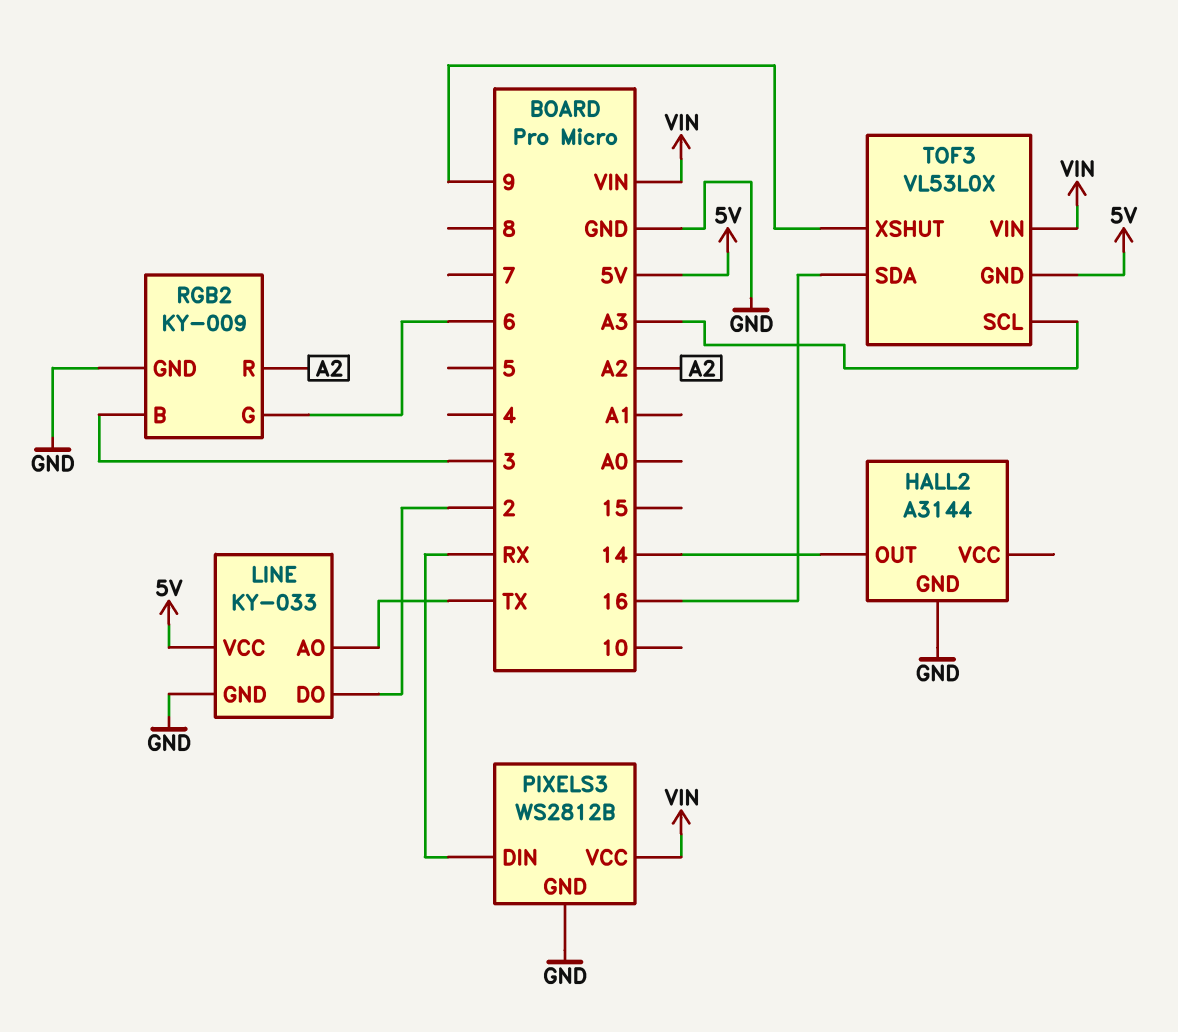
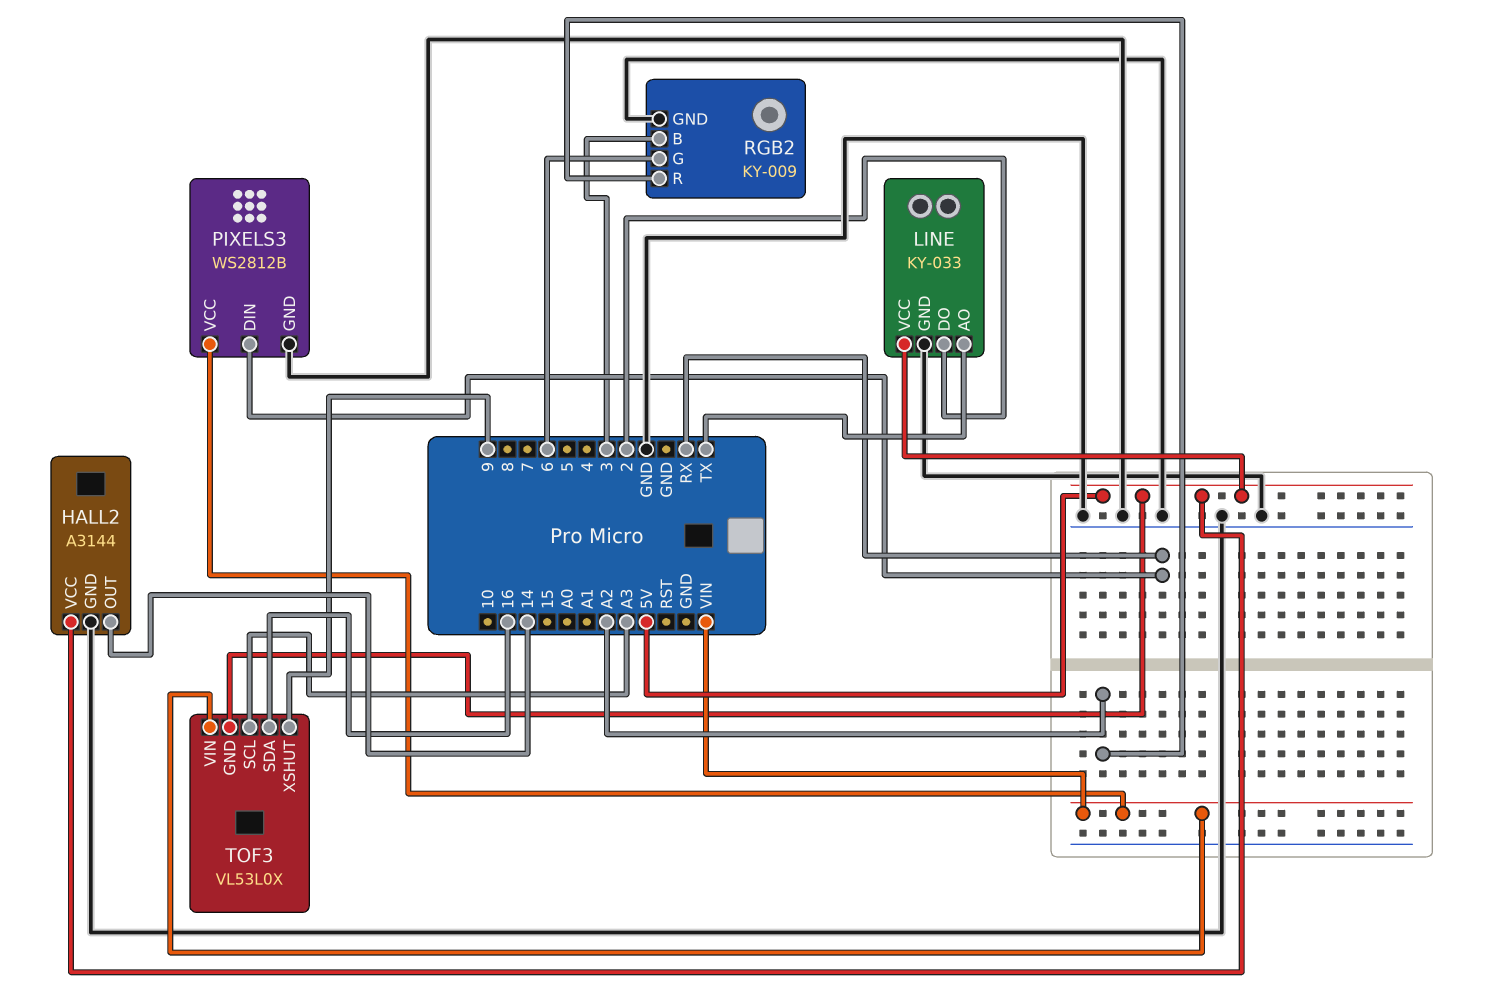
HALL2 pin VCC: none -> 5V

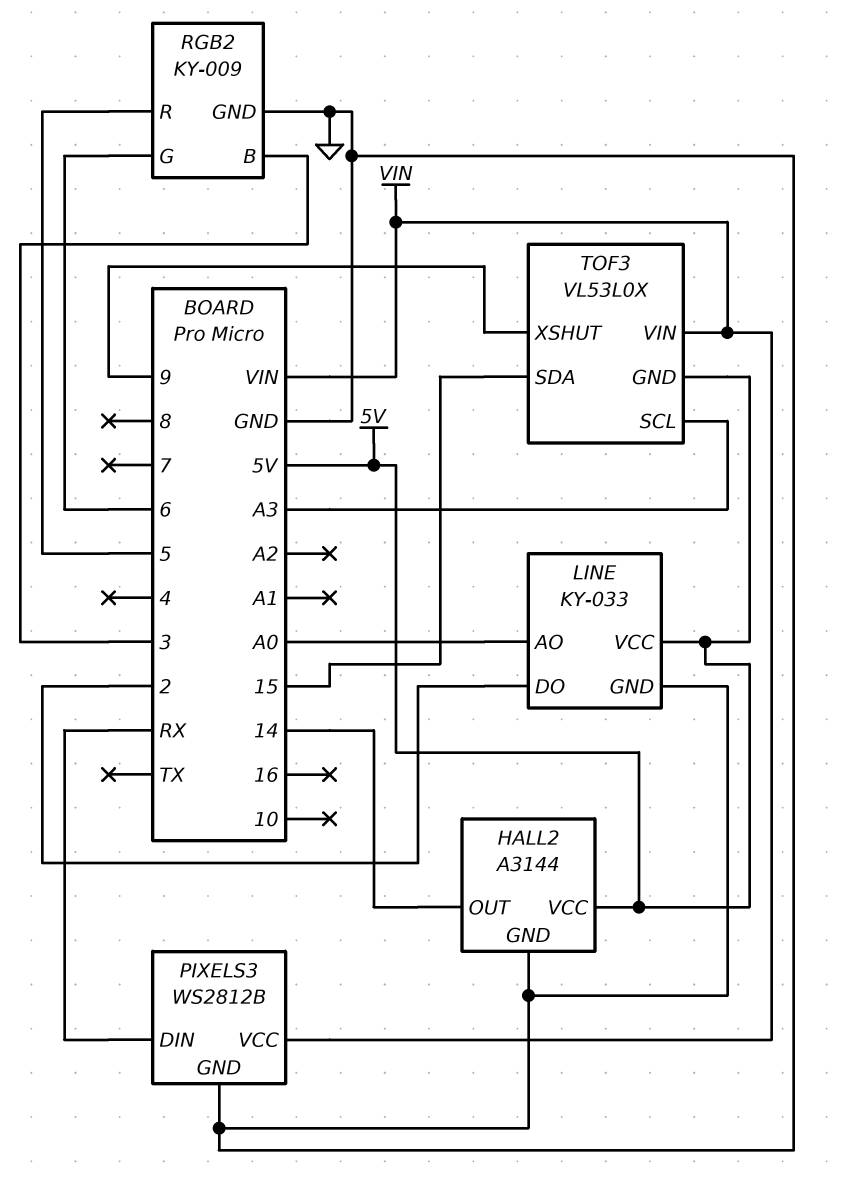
LINE pin AO: TX -> A0
RGB2 pin R: A2 -> 5
TOF3 pin SDA: 16 -> 15

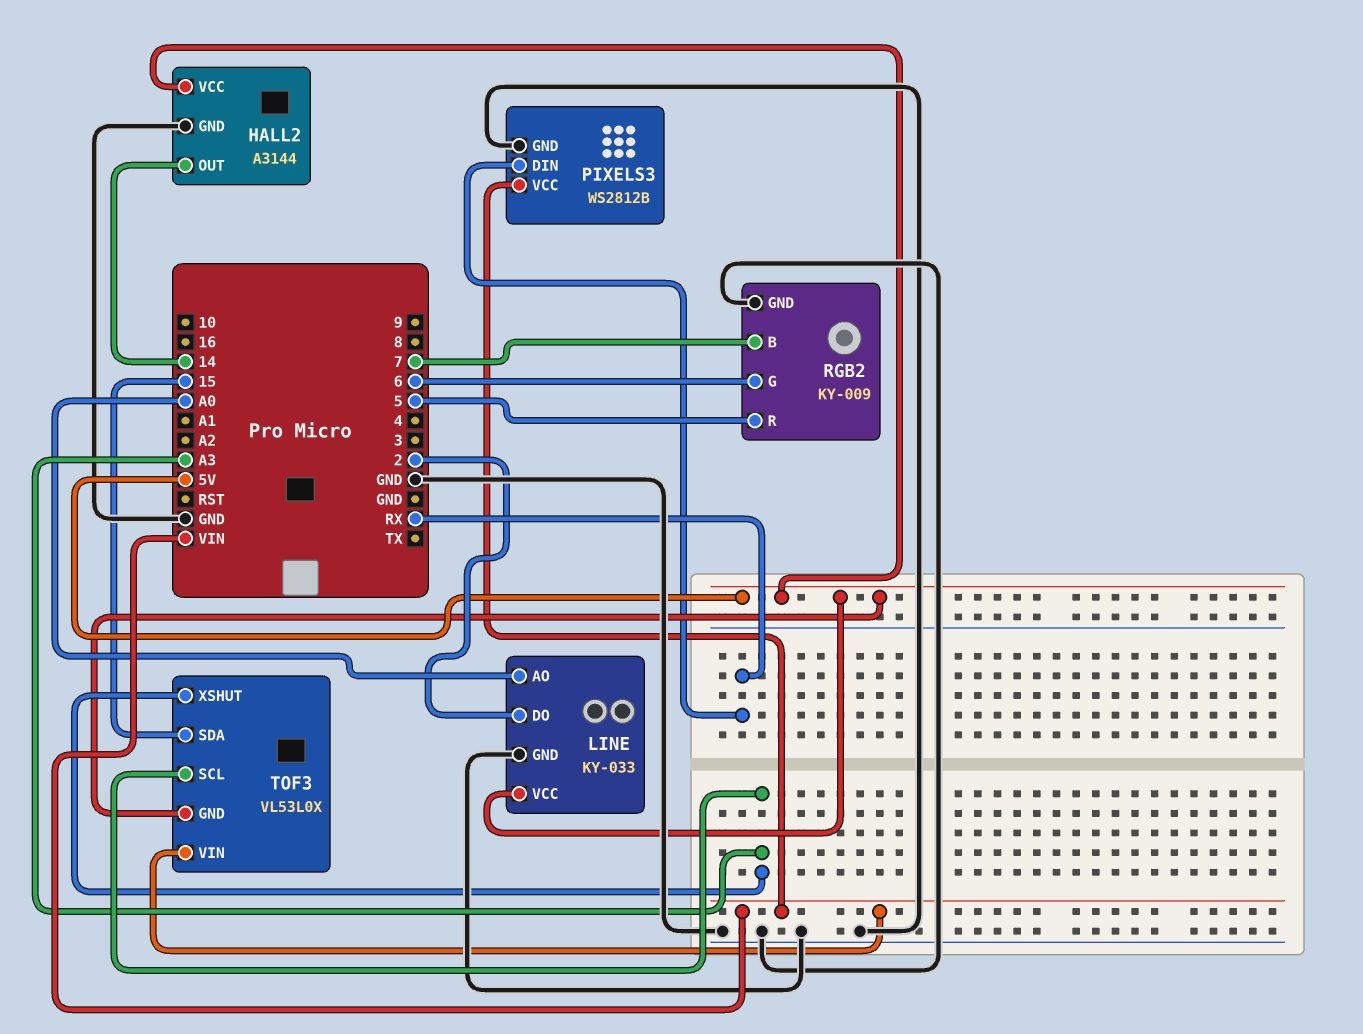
RGB2 pin B: 3 -> 7
TOF3 pin XSHUT: 9 -> A3

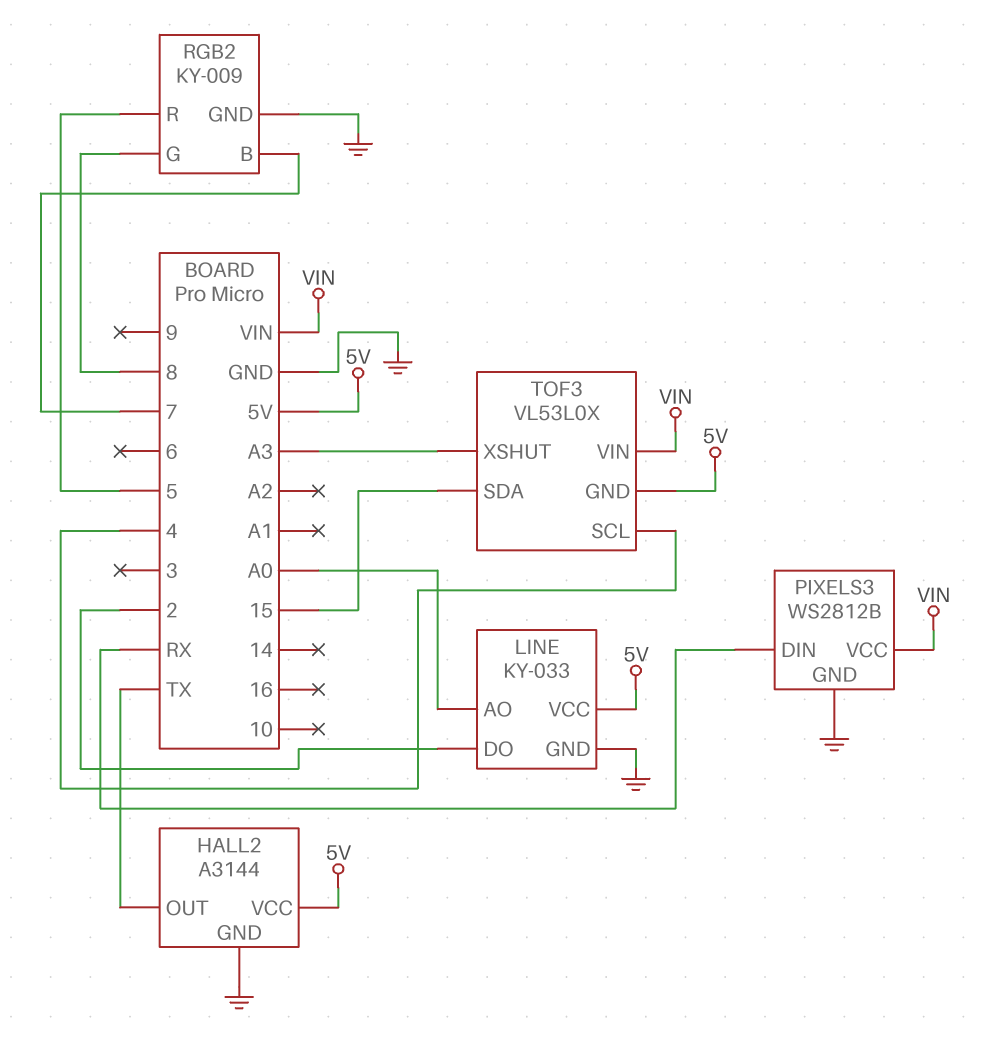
HALL2 pin OUT: 14 -> TX
RGB2 pin G: 6 -> 8
TOF3 pin SCL: A3 -> 4

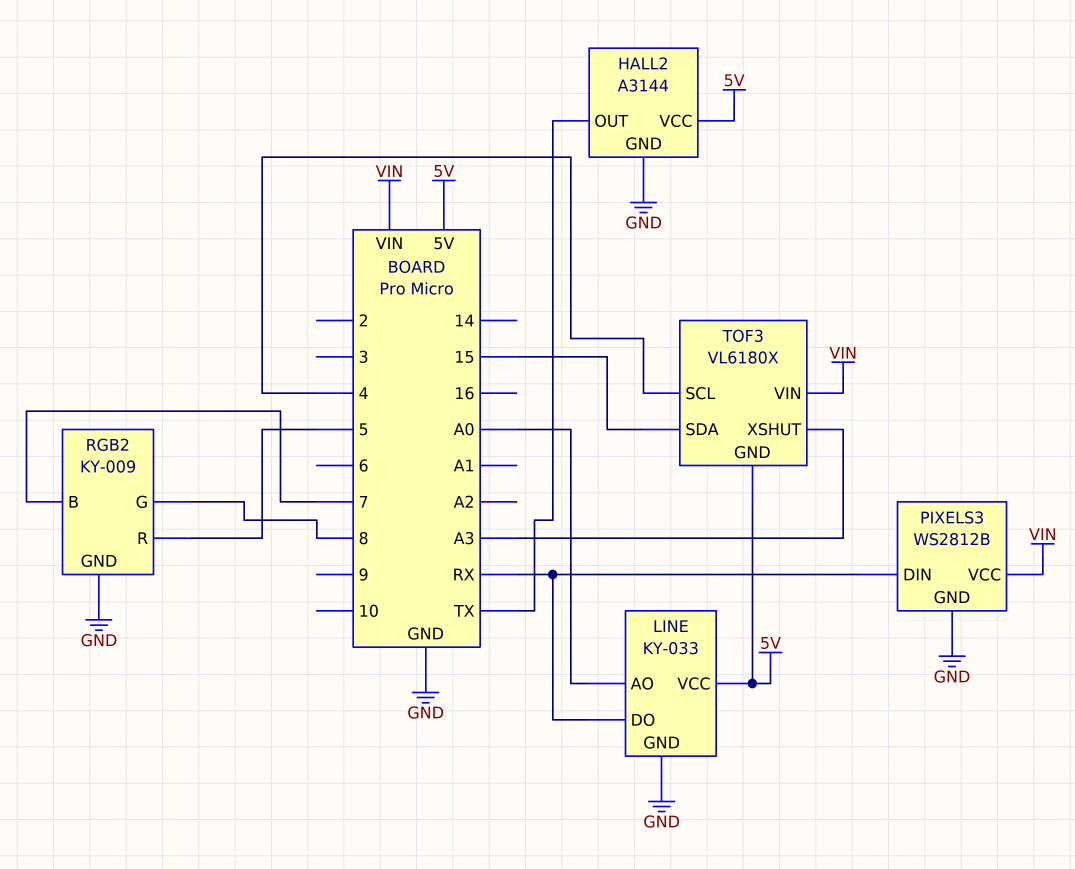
LINE pin DO: 2 -> RX
TOF3: VL53L0X -> VL6180X

